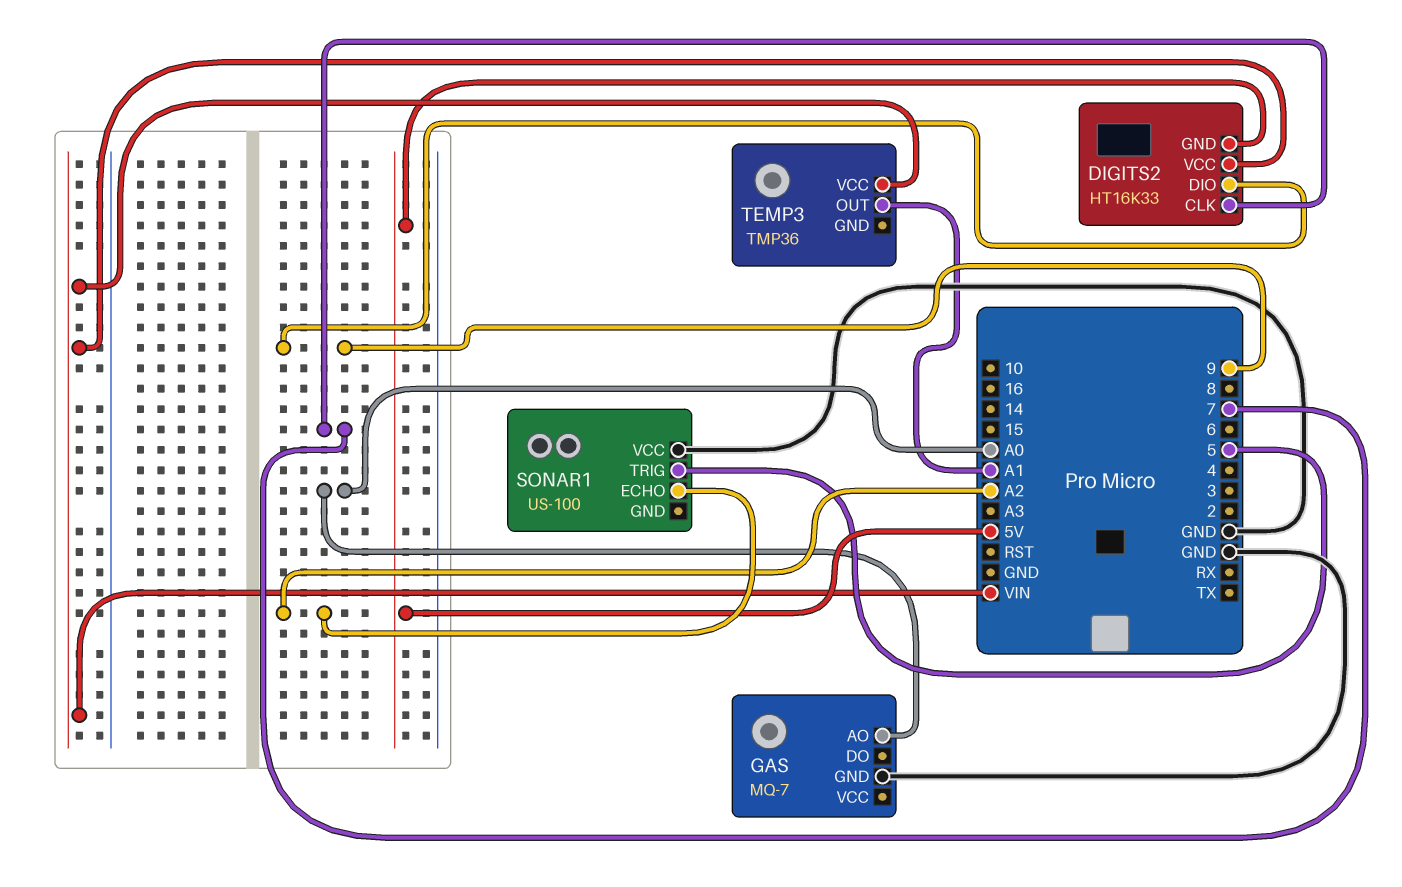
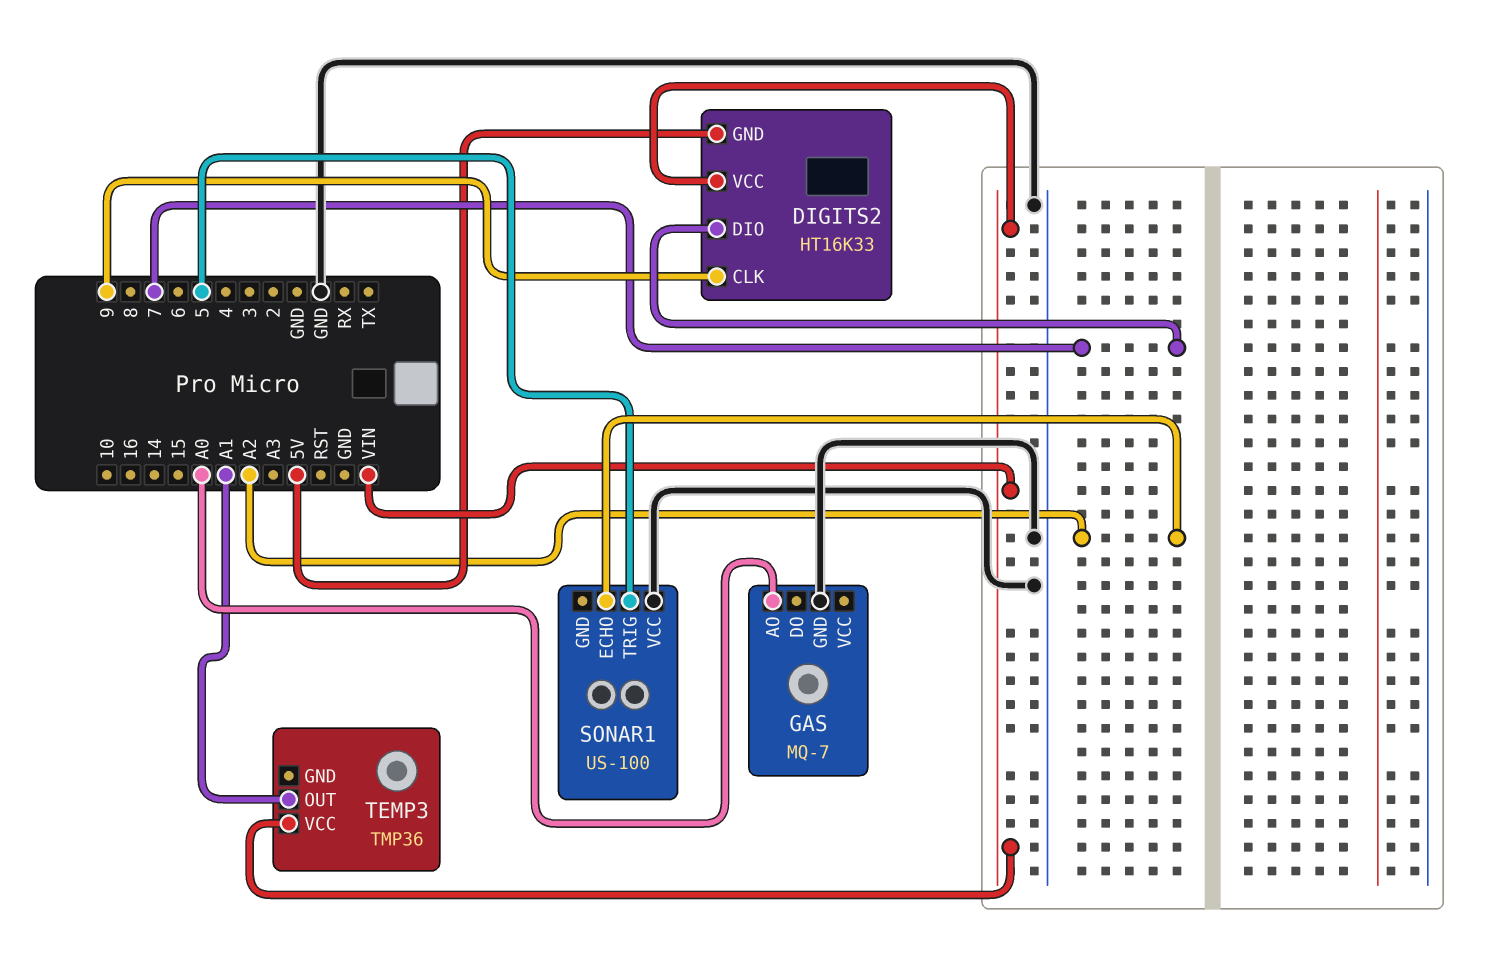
DIGITS2 pin CLK: 7 -> 9
DIGITS2 pin DIO: 9 -> 7

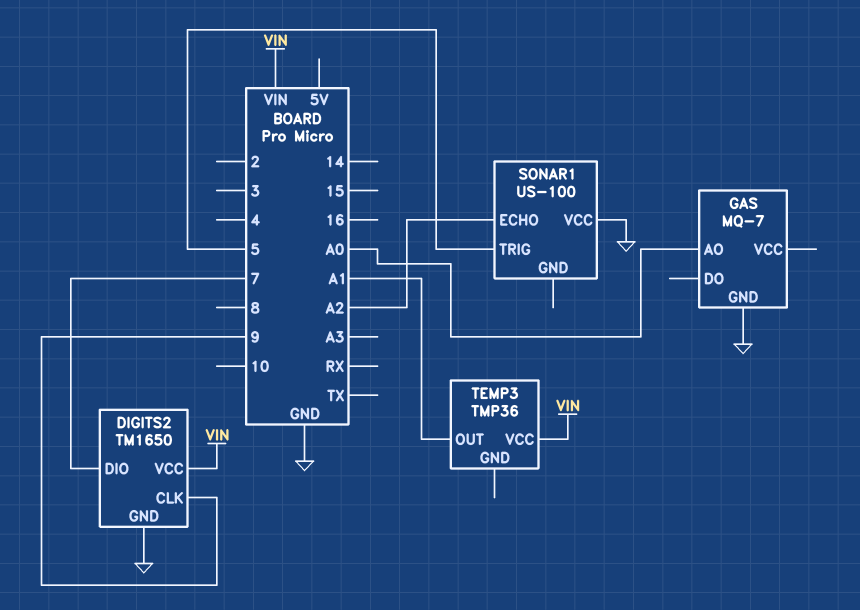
DIGITS2: HT16K33 -> TM1650
DIGITS2 pin GND: 5V -> GND

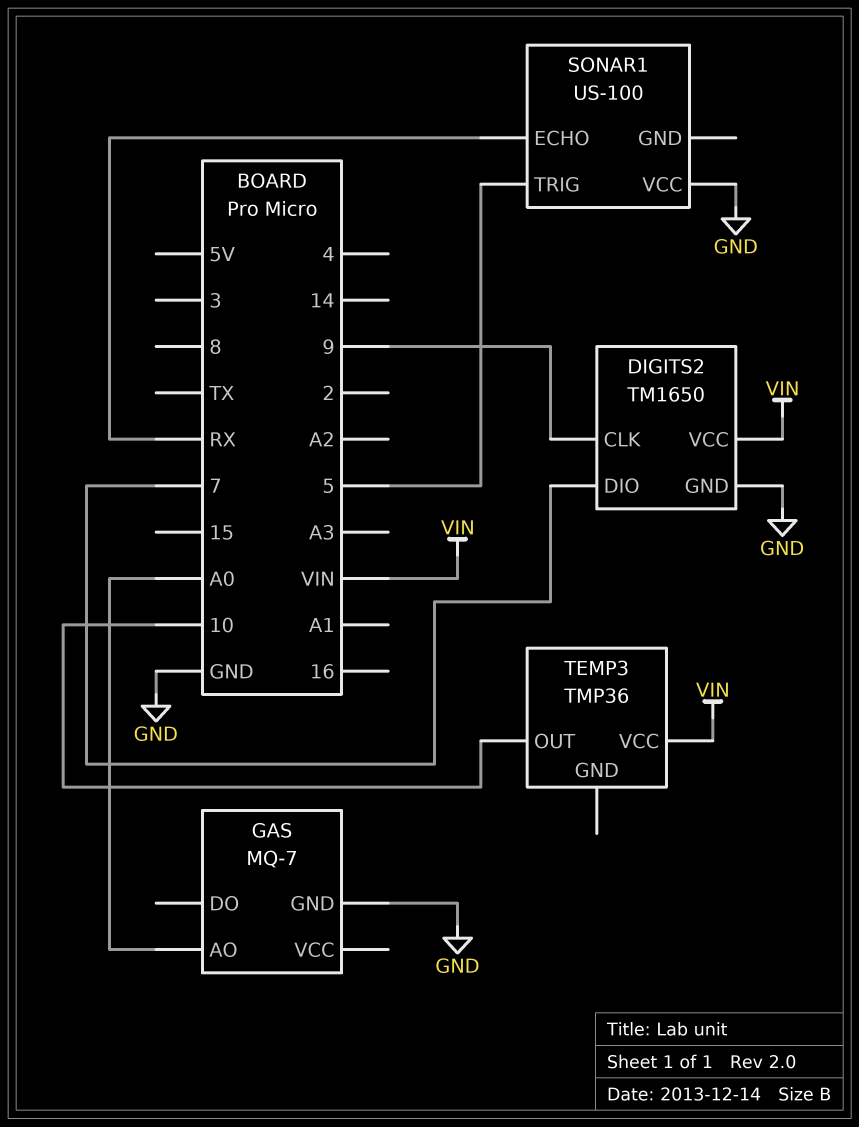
SONAR1 pin ECHO: A2 -> RX
TEMP3 pin OUT: A1 -> 10

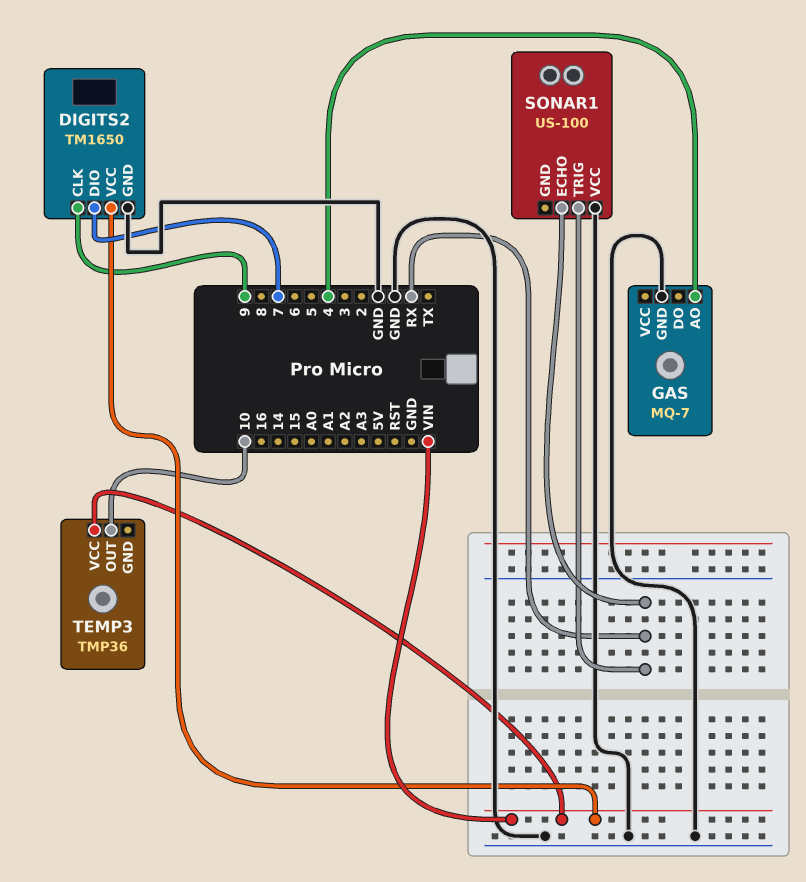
GAS pin AO: A0 -> 4
SONAR1 pin TRIG: 5 -> RX

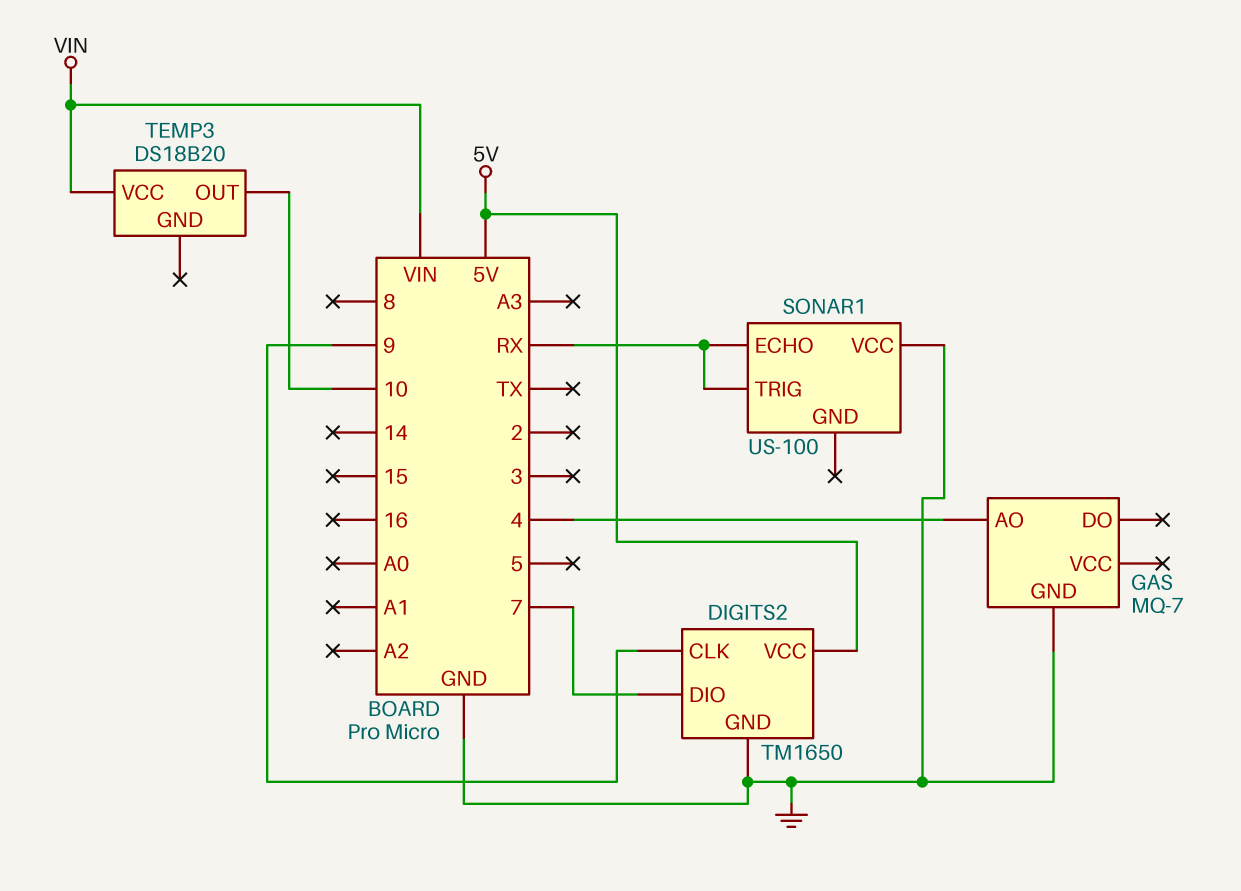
DIGITS2 pin VCC: VIN -> 5V
TEMP3: TMP36 -> DS18B20

